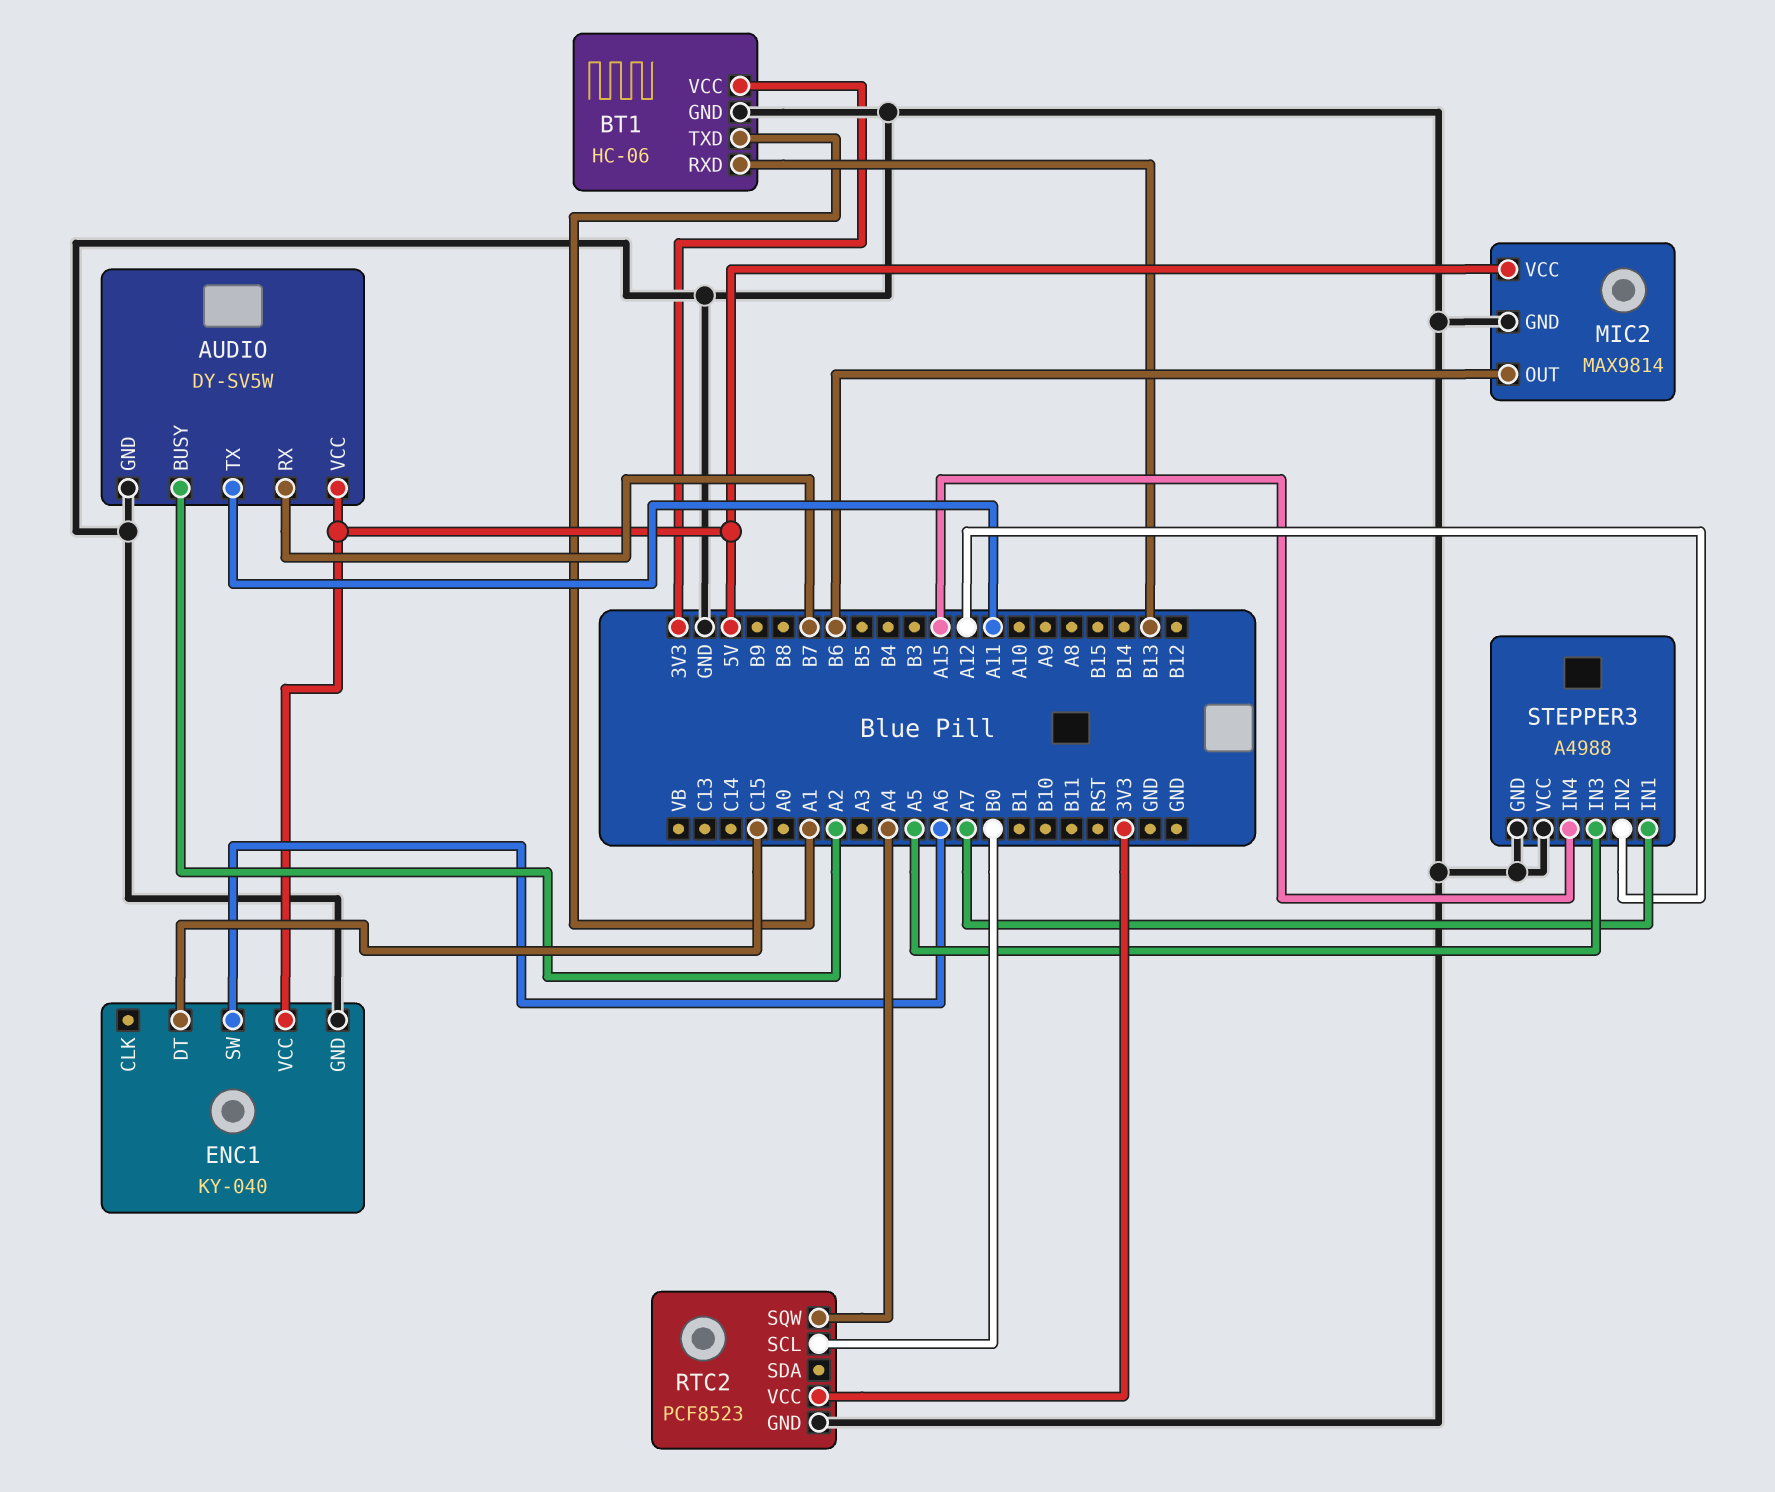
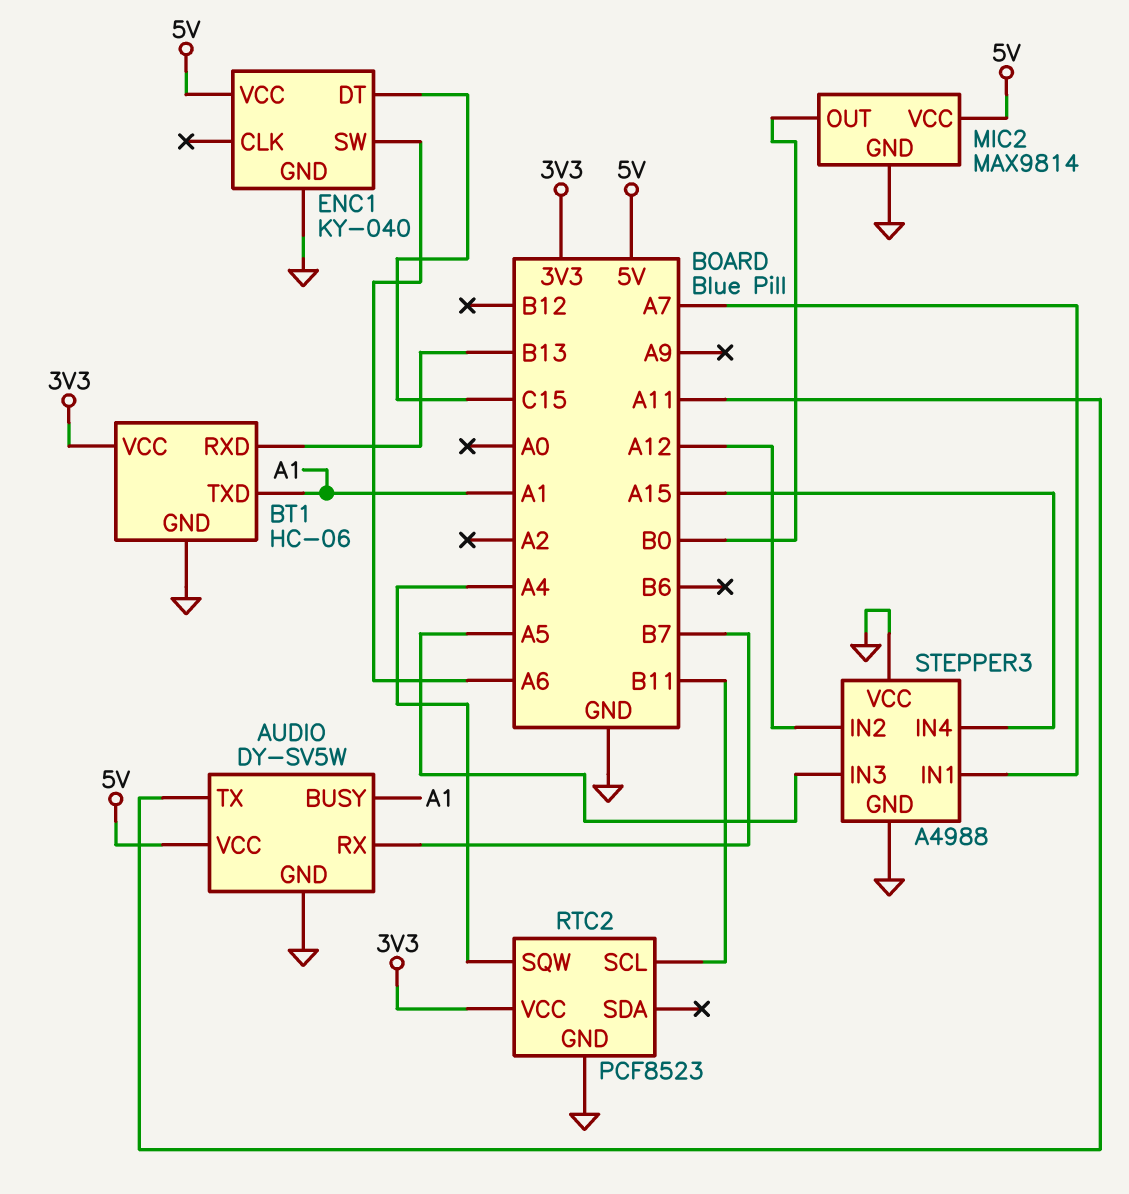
AUDIO pin BUSY: A2 -> A1
MIC2 pin OUT: B6 -> B0
RTC2 pin SCL: B0 -> B11

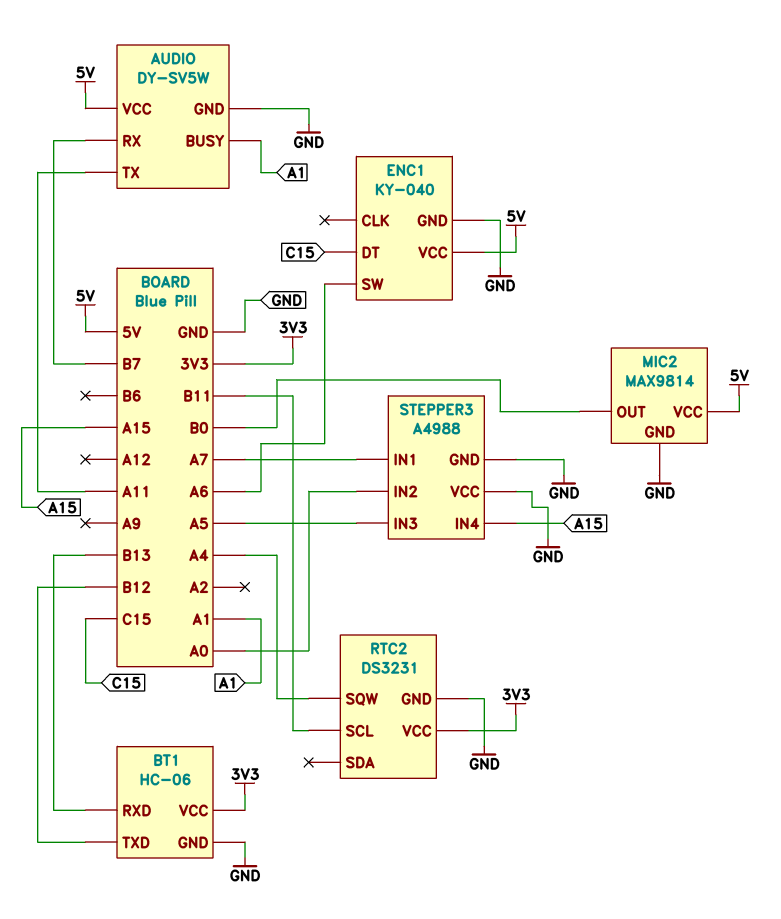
BT1 pin TXD: A1 -> B12
RTC2: PCF8523 -> DS3231
STEPPER3 pin IN2: A12 -> A0

